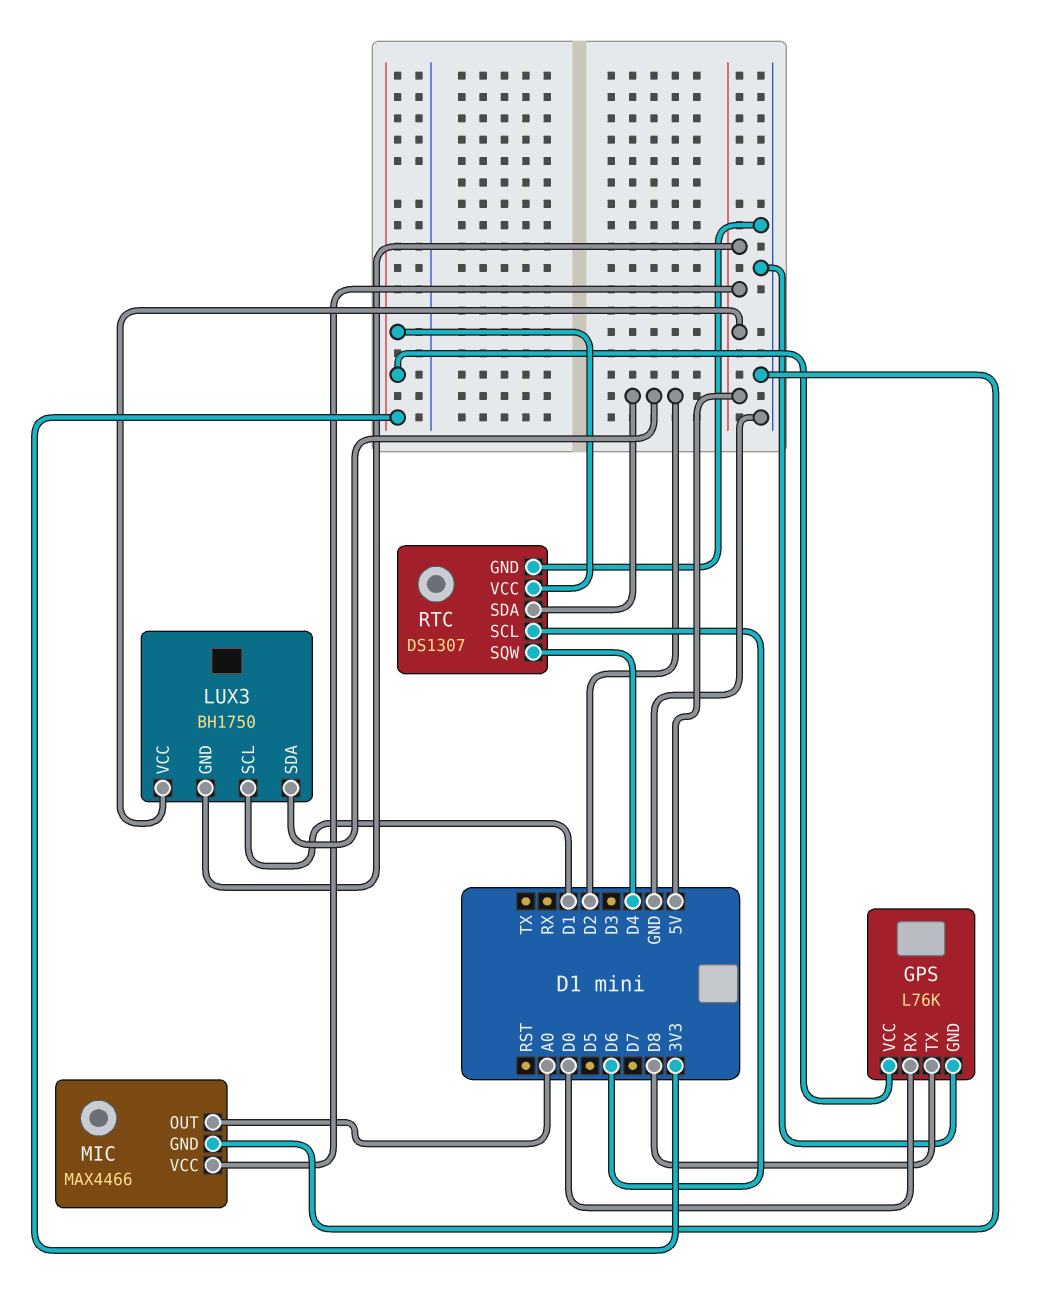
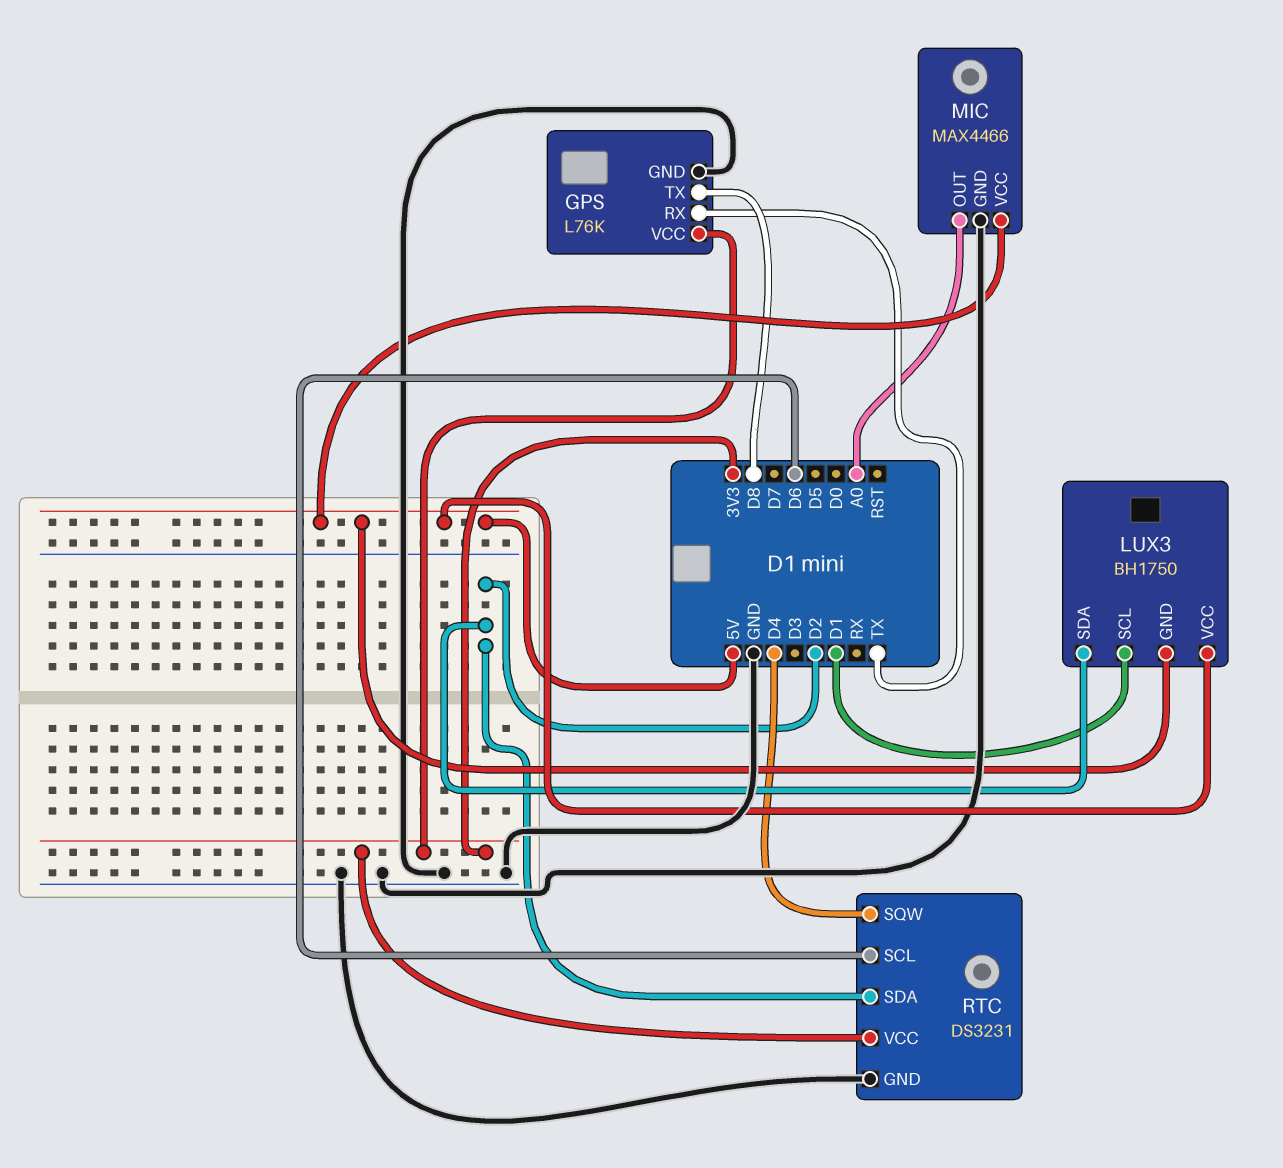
GPS pin RX: D0 -> TX
RTC: DS1307 -> DS3231

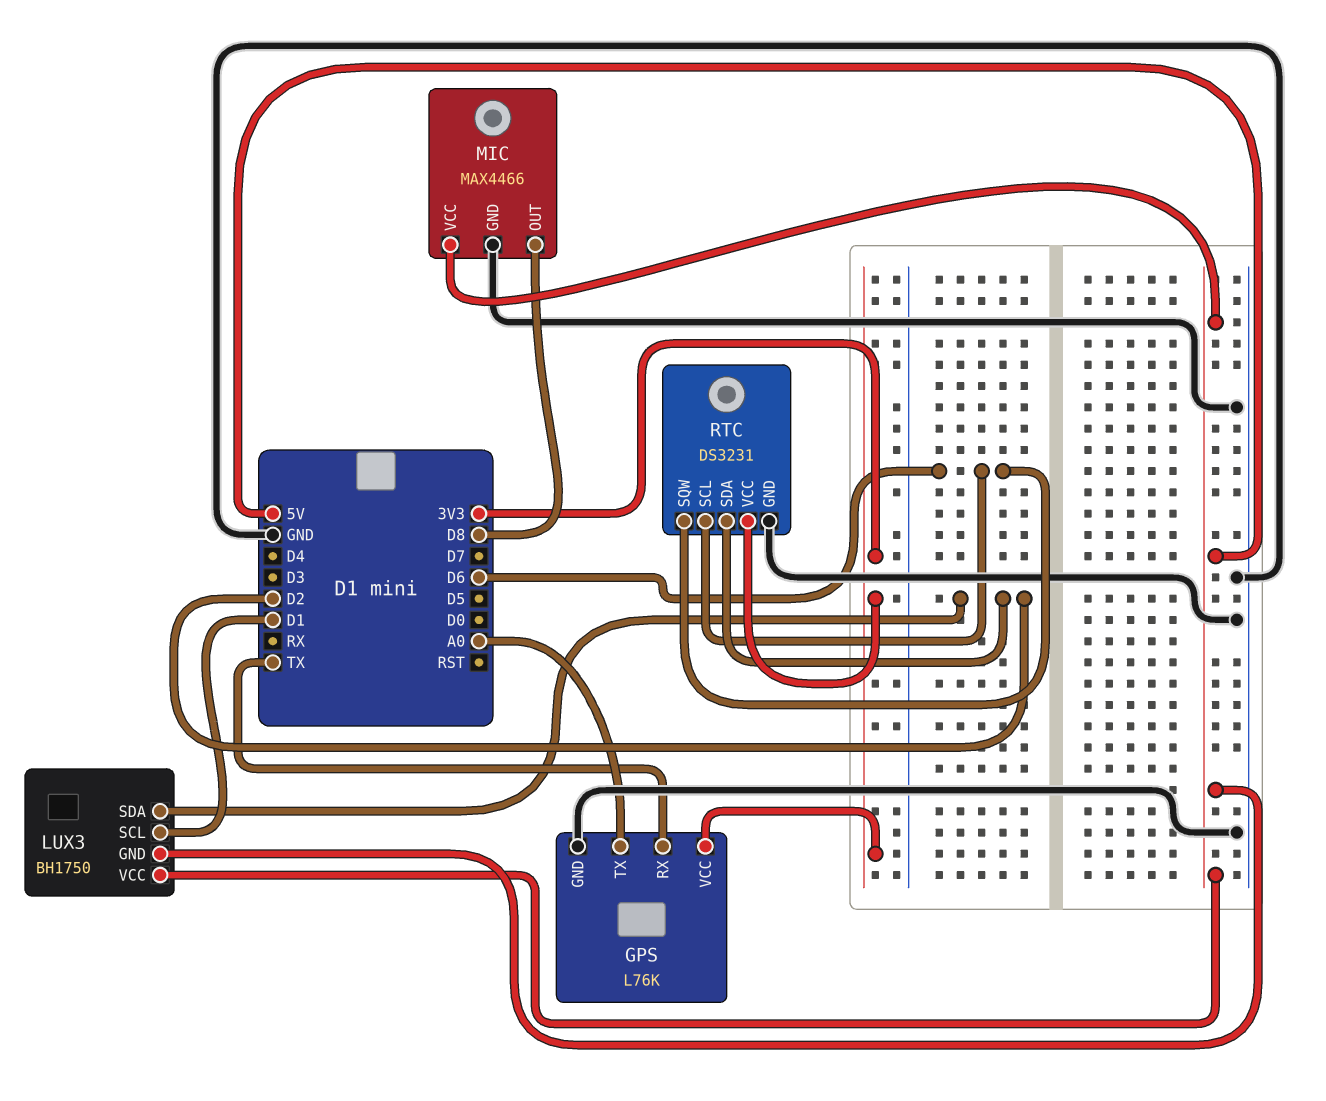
GPS pin TX: D8 -> A0
MIC pin OUT: A0 -> D8
RTC pin SQW: D4 -> D6

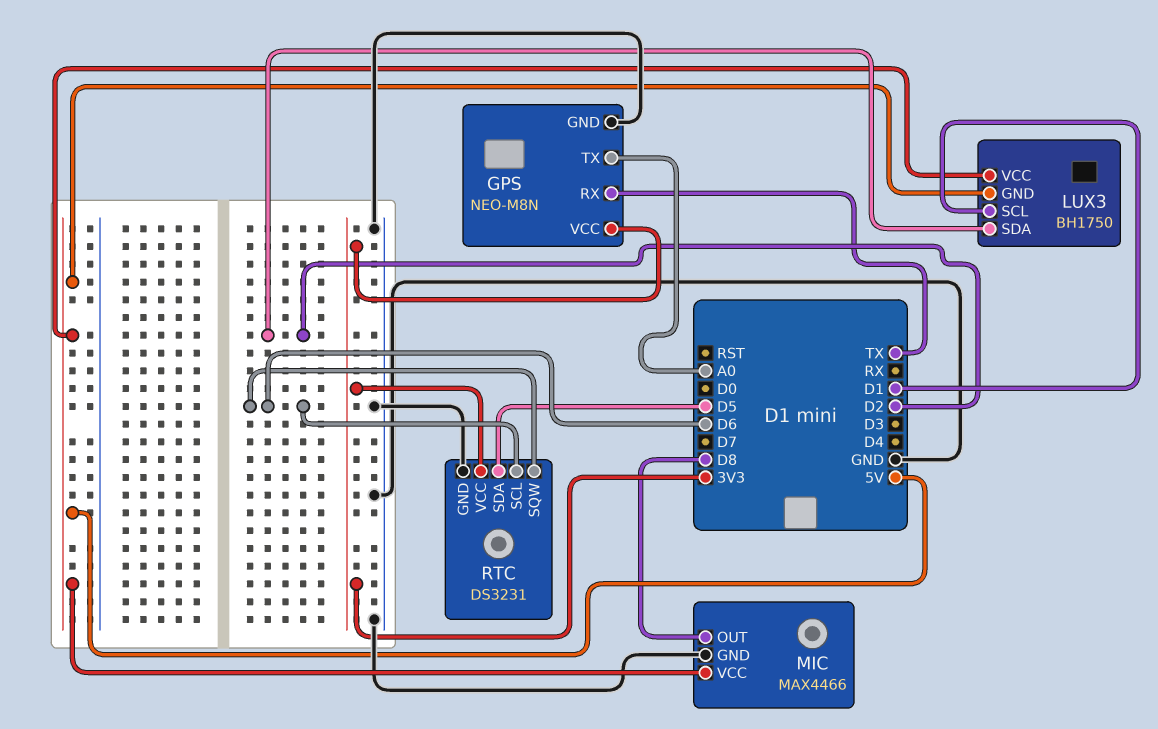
GPS: L76K -> NEO-M8N
RTC pin SDA: D2 -> D5

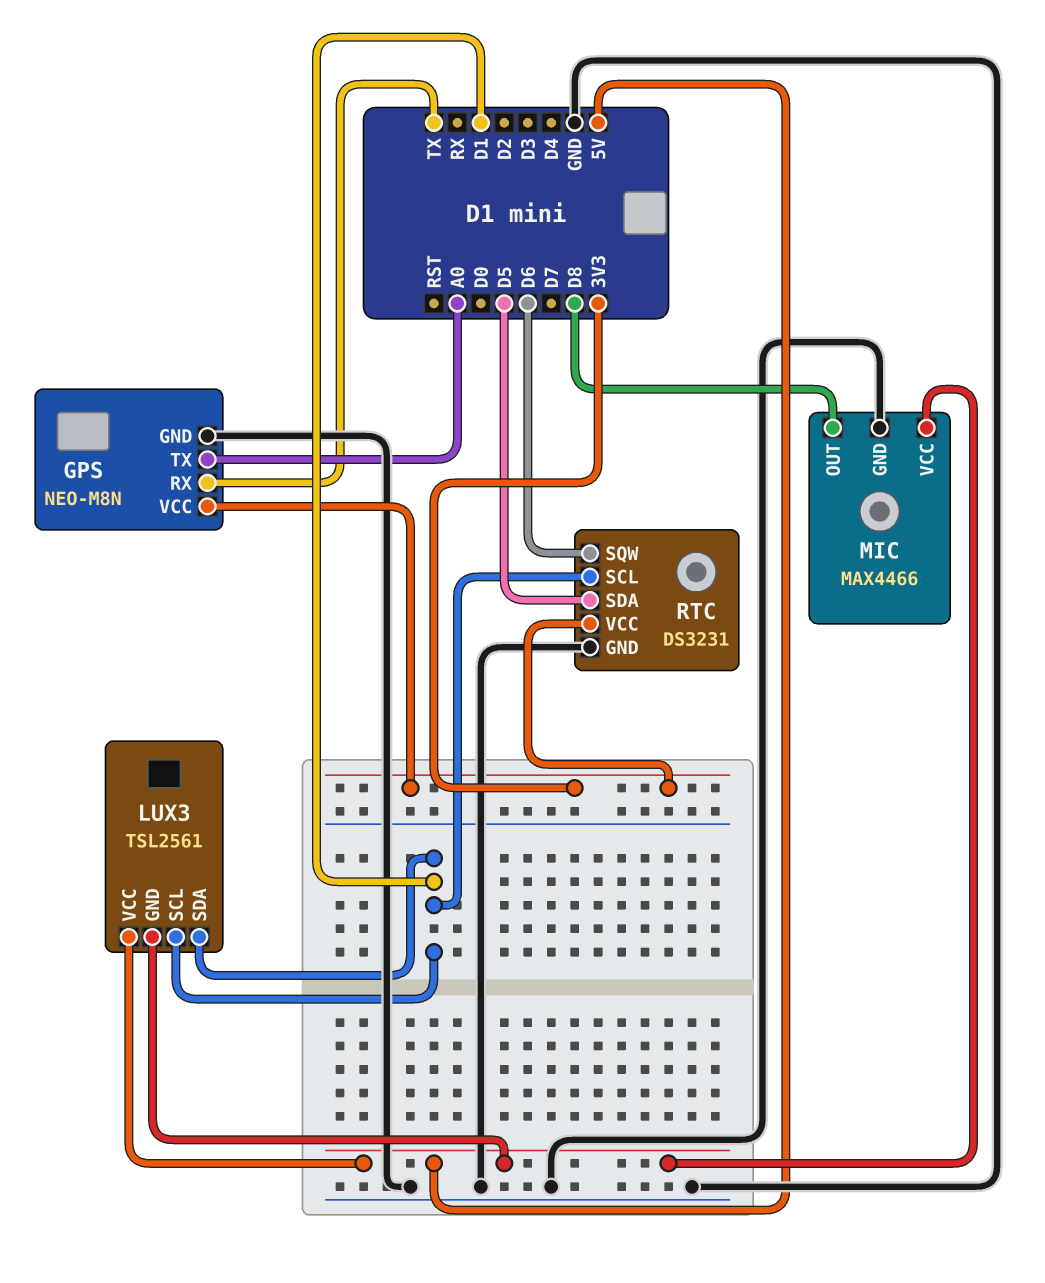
LUX3: BH1750 -> TSL2561
LUX3 pin SDA: D2 -> D1
RTC pin SCL: D6 -> D1

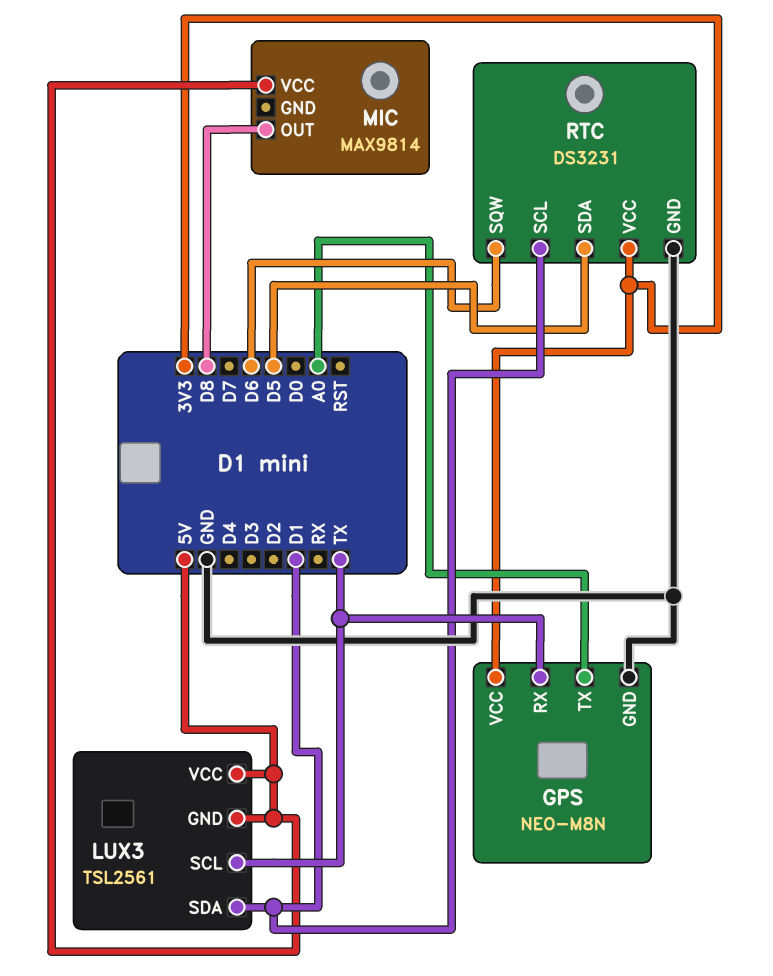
LUX3 pin SCL: D1 -> TX
MIC: MAX4466 -> MAX9814
MIC pin GND: GND -> none

